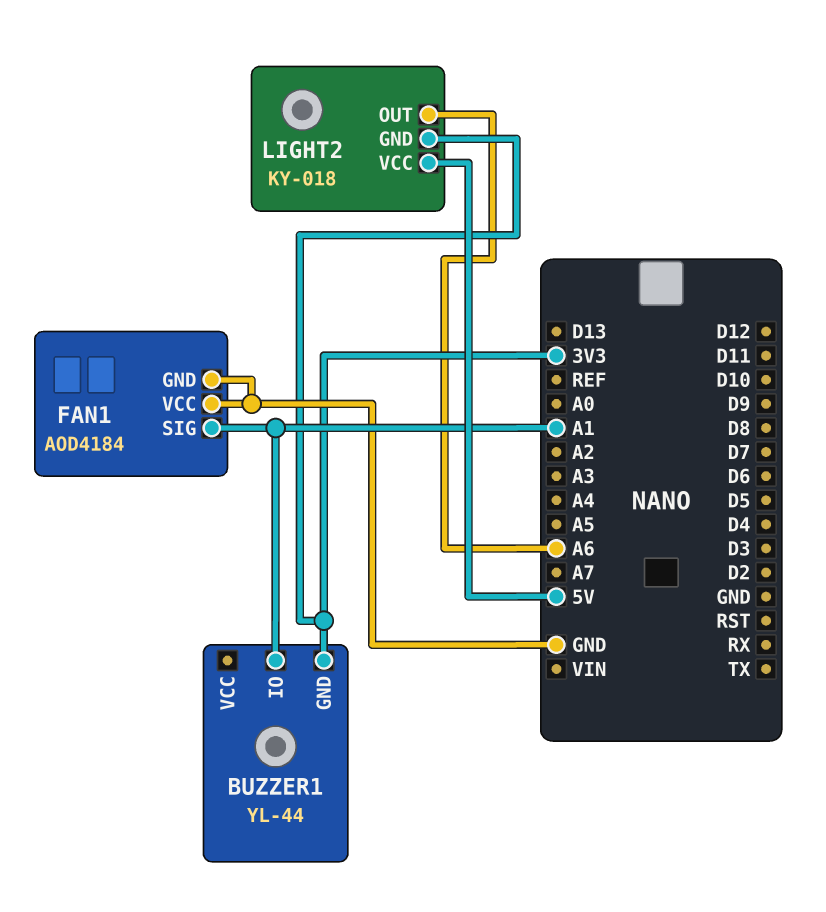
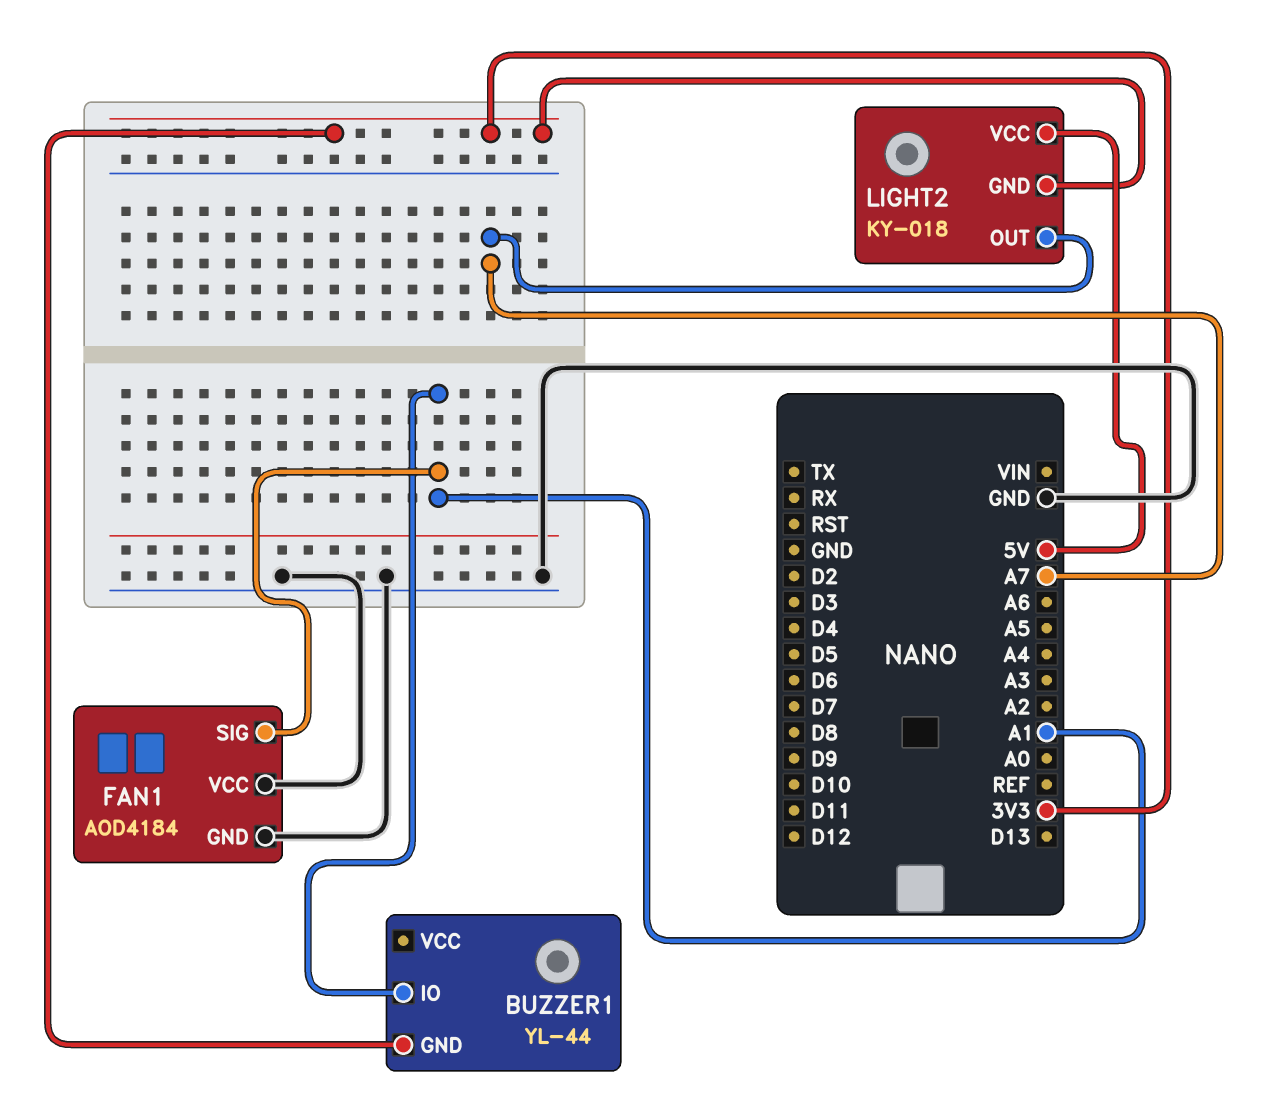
LIGHT2 pin OUT: A6 -> A7

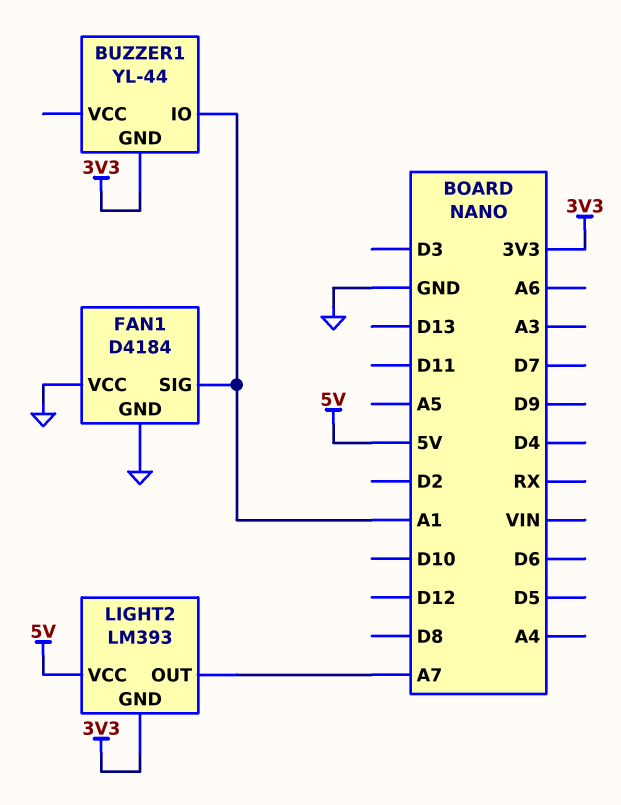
FAN1: AOD4184 -> D4184
LIGHT2: KY-018 -> LM393

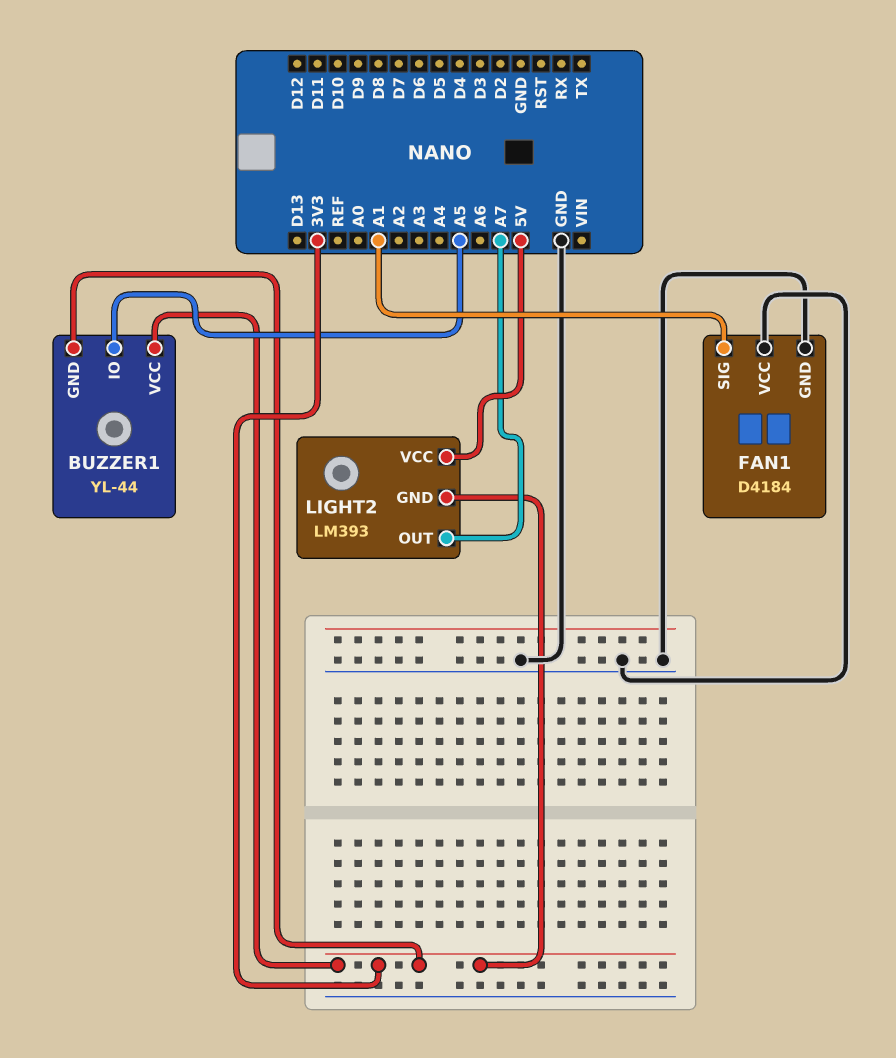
BUZZER1 pin IO: A1 -> A5
BUZZER1 pin VCC: none -> 3V3

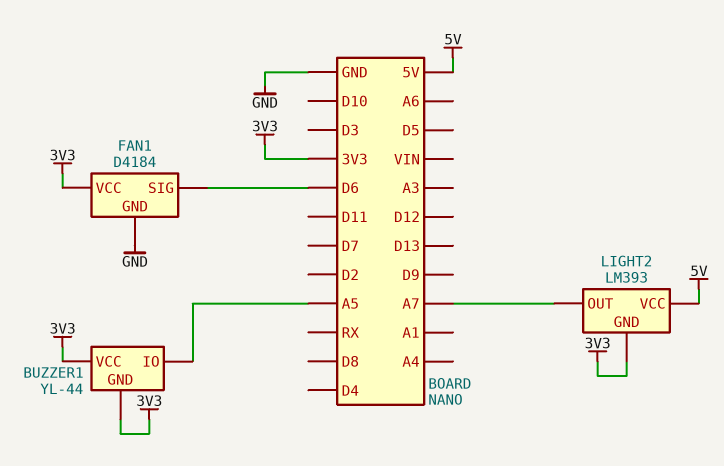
FAN1 pin SIG: A1 -> D6
FAN1 pin VCC: GND -> 3V3

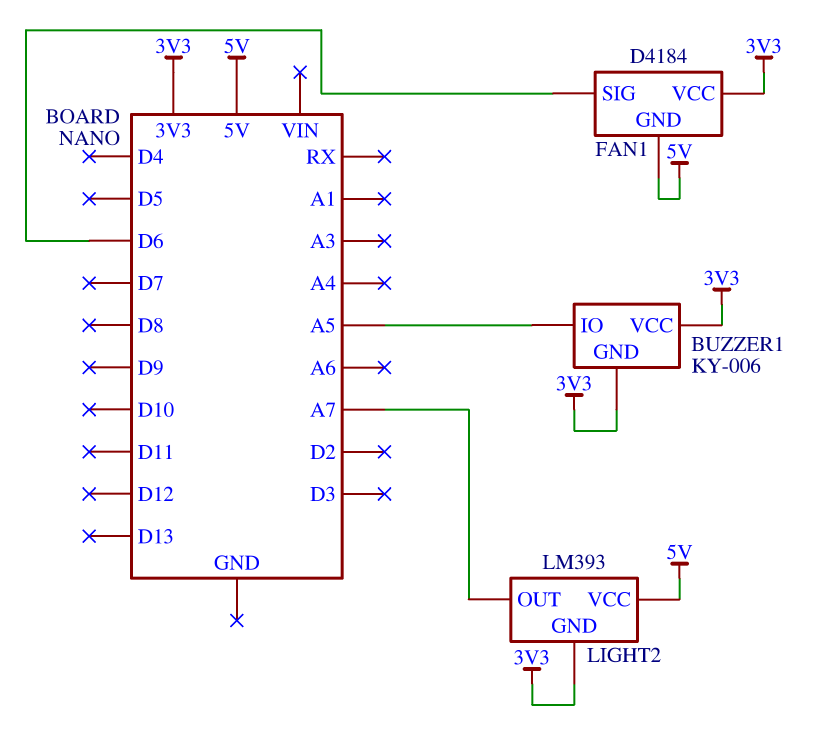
BUZZER1: YL-44 -> KY-006
FAN1 pin GND: GND -> 5V

